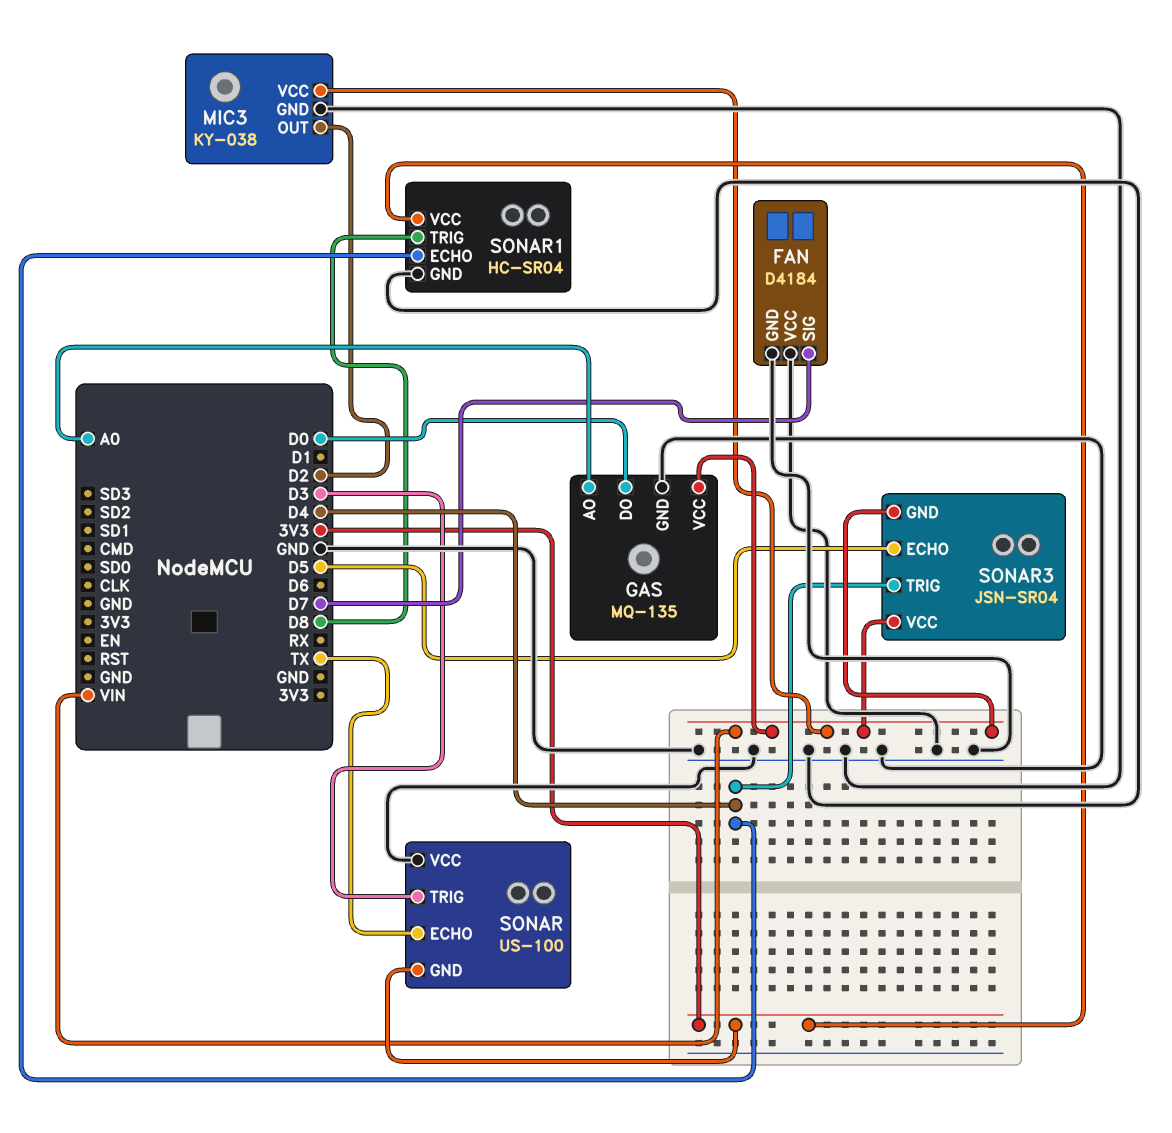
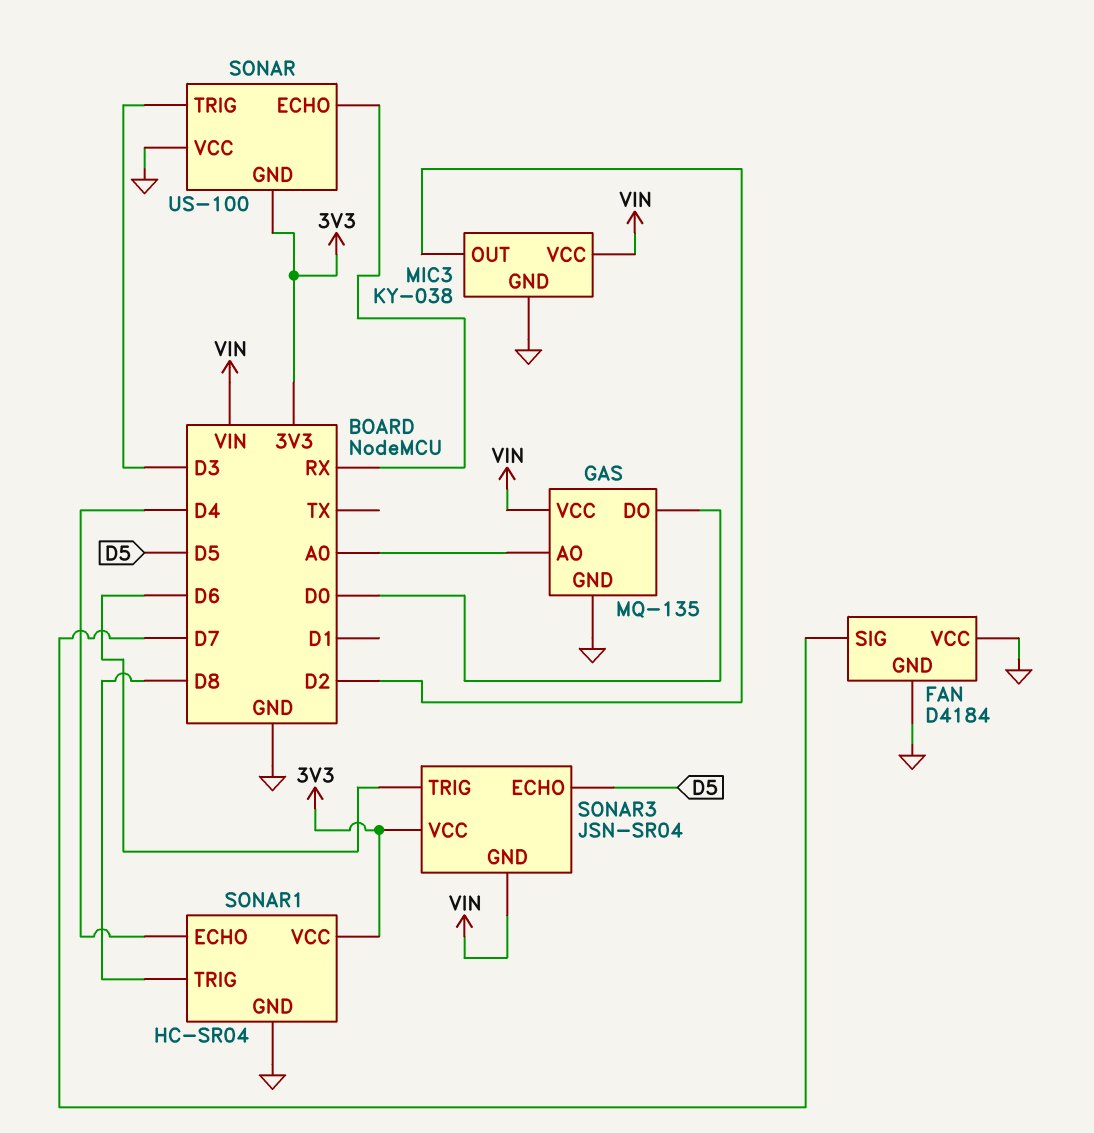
SONAR pin ECHO: TX -> RX
SONAR3 pin TRIG: D4 -> D6
SONAR3 pin VCC: VIN -> 3V3

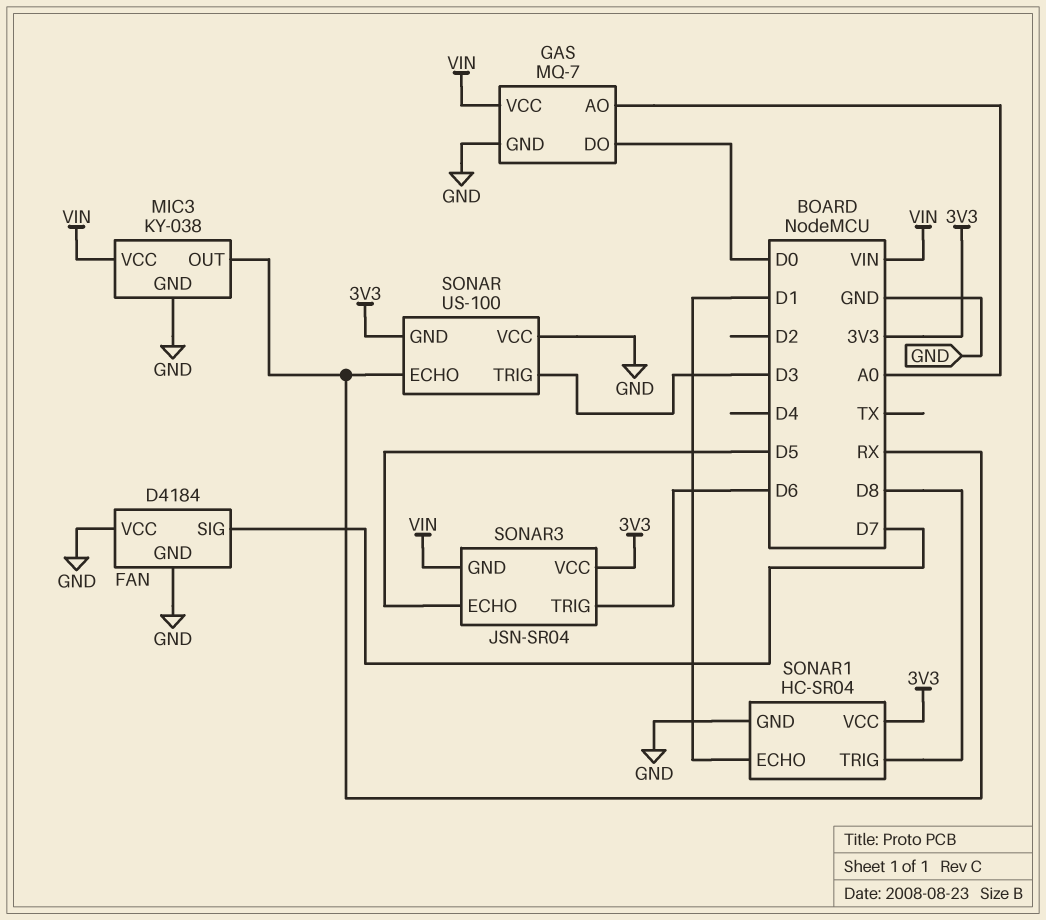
GAS: MQ-135 -> MQ-7
MIC3 pin OUT: D2 -> RX
SONAR1 pin ECHO: D4 -> D1

